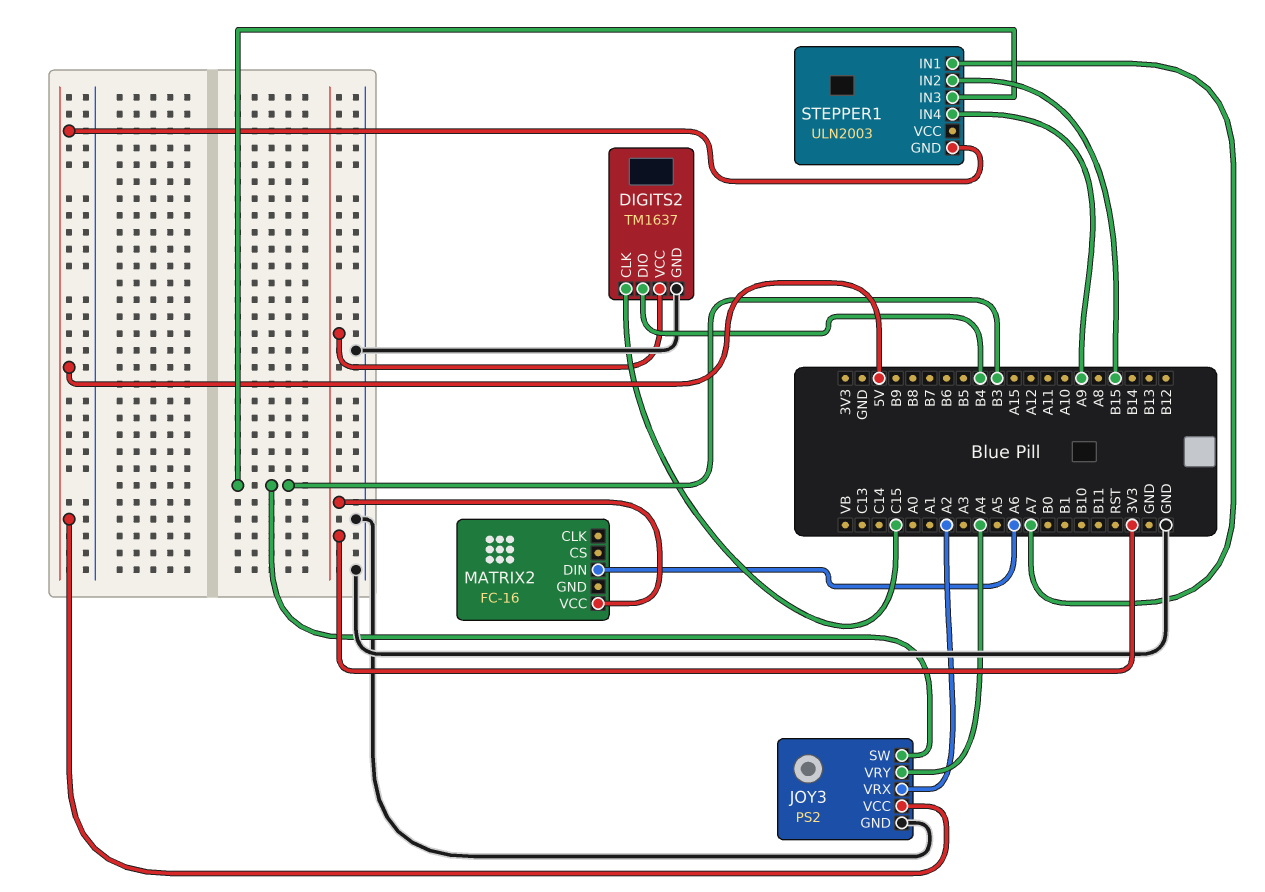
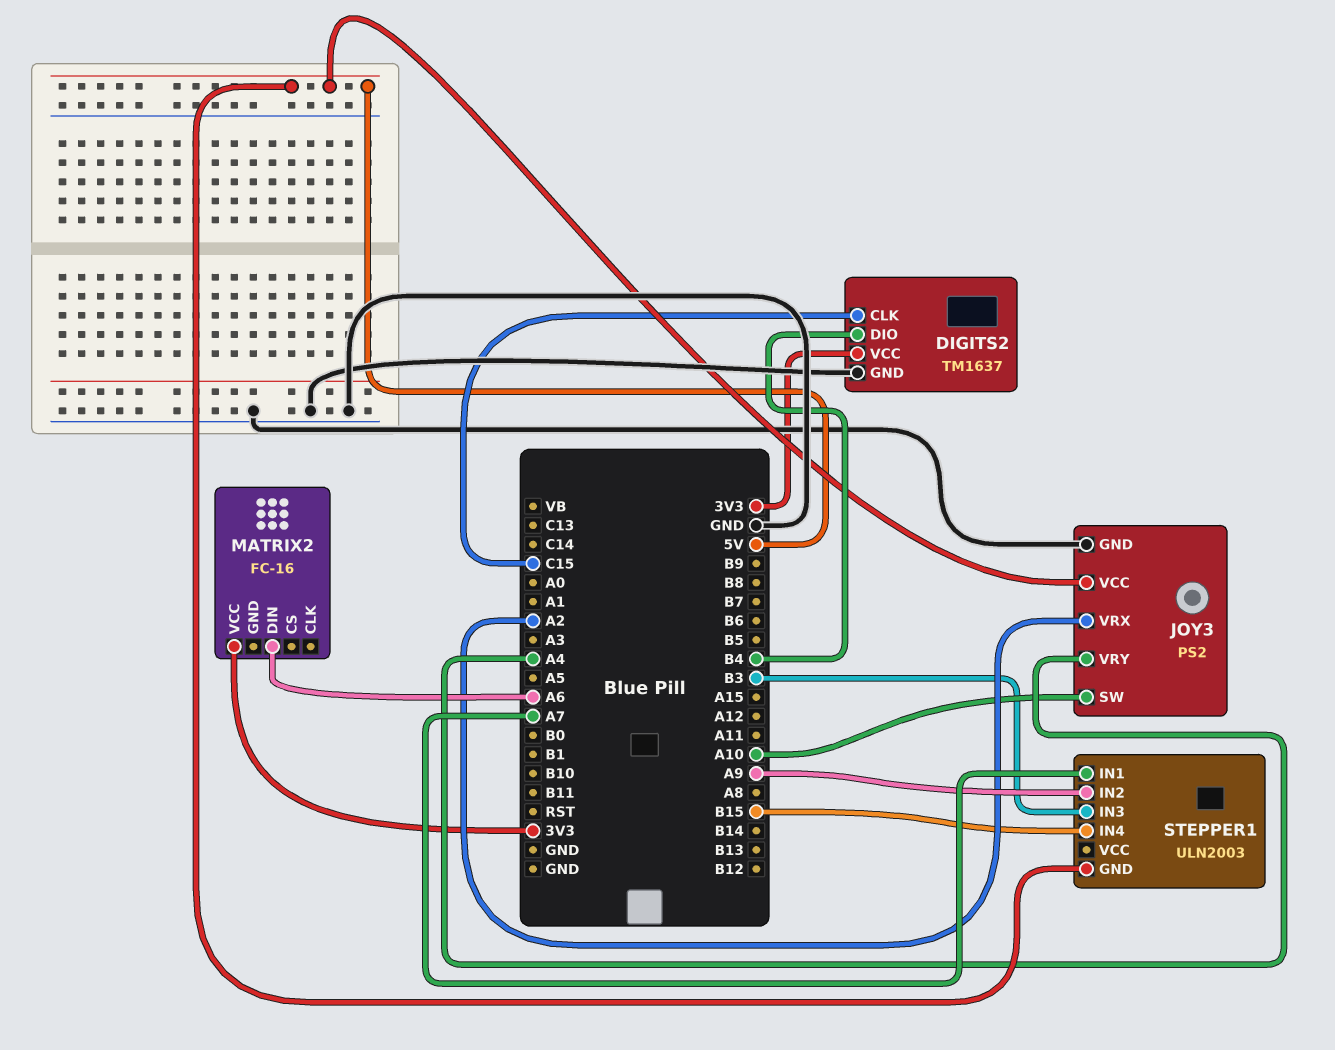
JOY3 pin SW: B3 -> A10
STEPPER1 pin IN2: B15 -> A9
STEPPER1 pin IN4: A9 -> B15

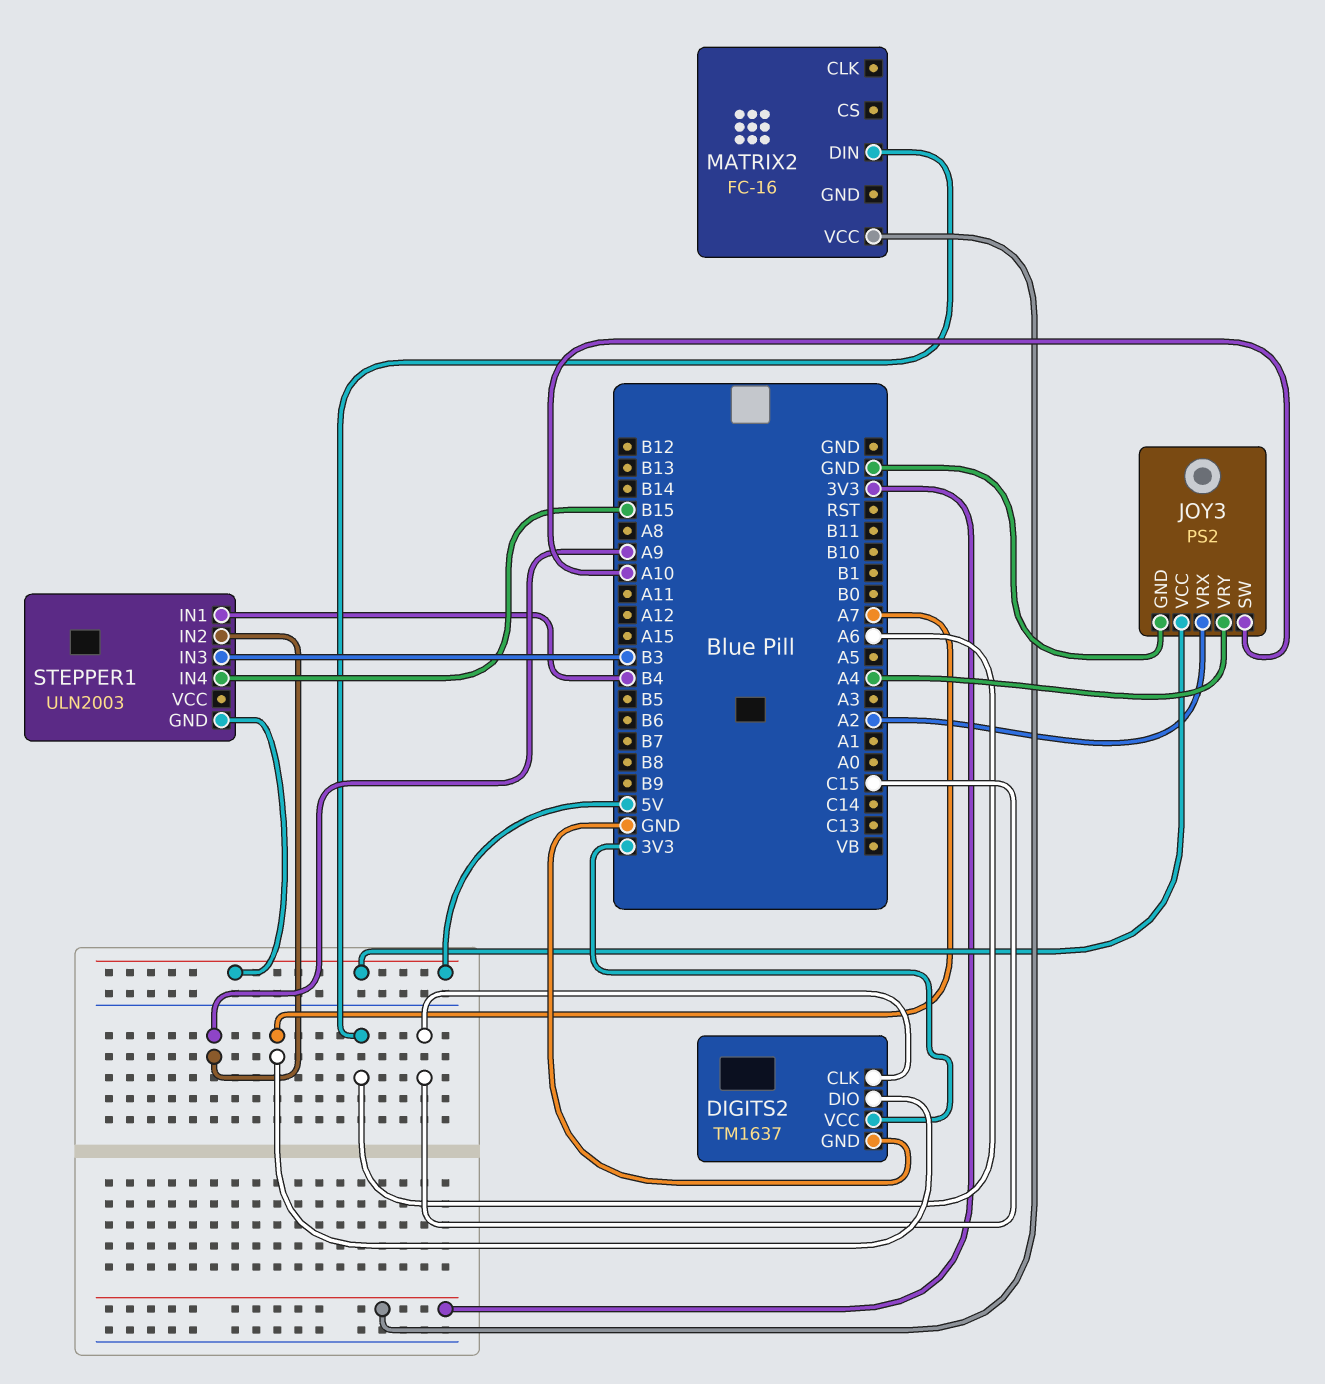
DIGITS2 pin DIO: B4 -> A7
STEPPER1 pin IN1: A7 -> B4

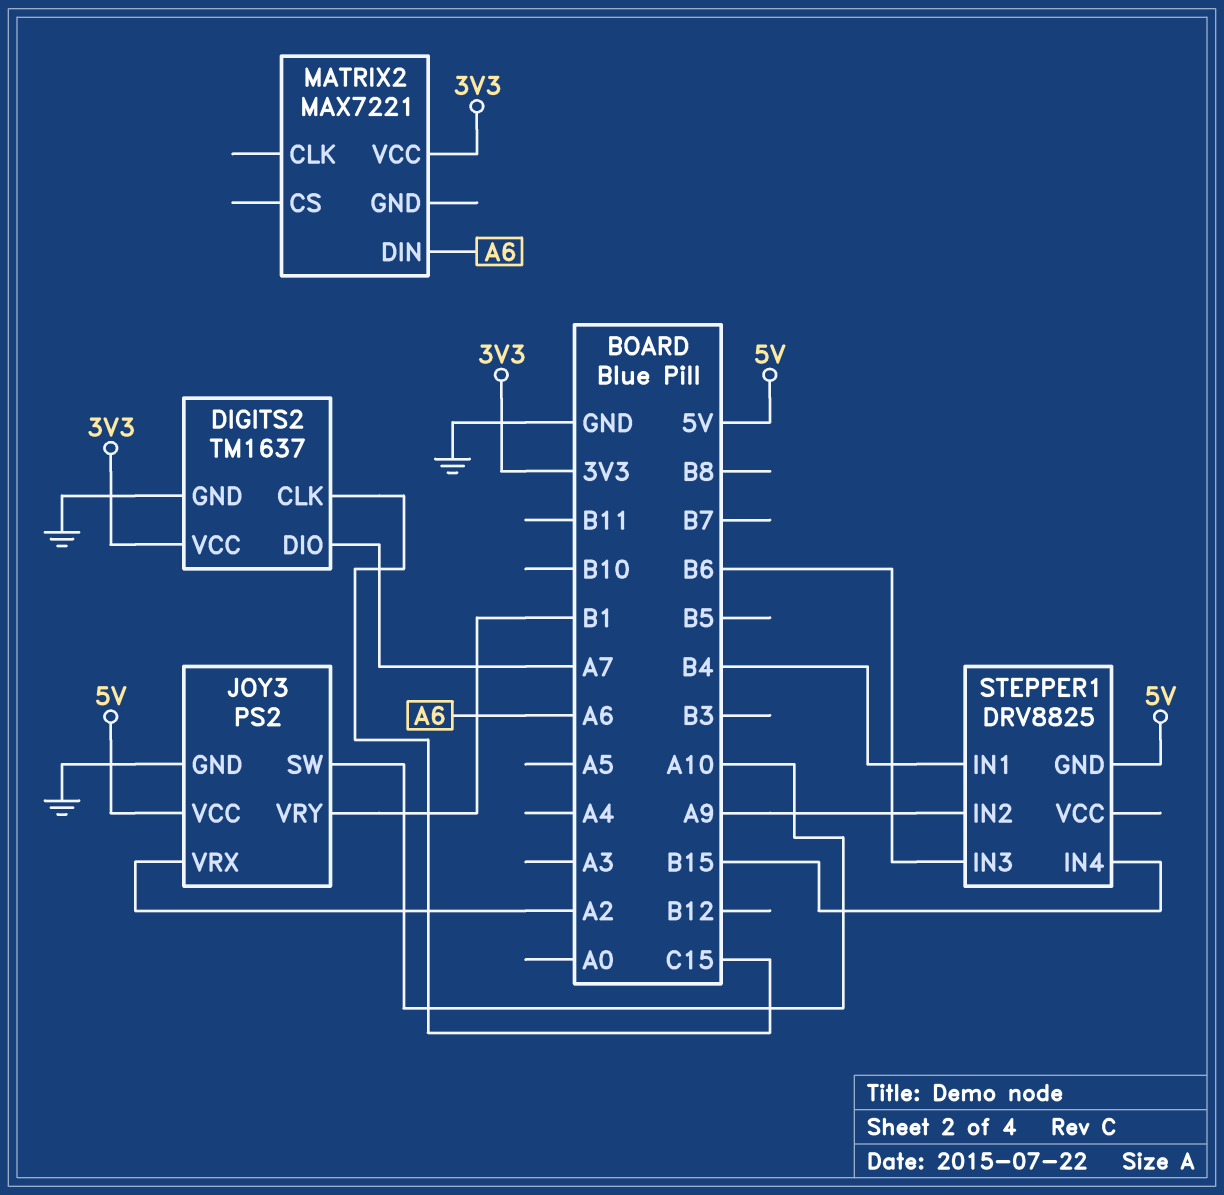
JOY3 pin VRY: A4 -> B1
MATRIX2: FC-16 -> MAX7221
STEPPER1: ULN2003 -> DRV8825
STEPPER1 pin IN3: B3 -> B6

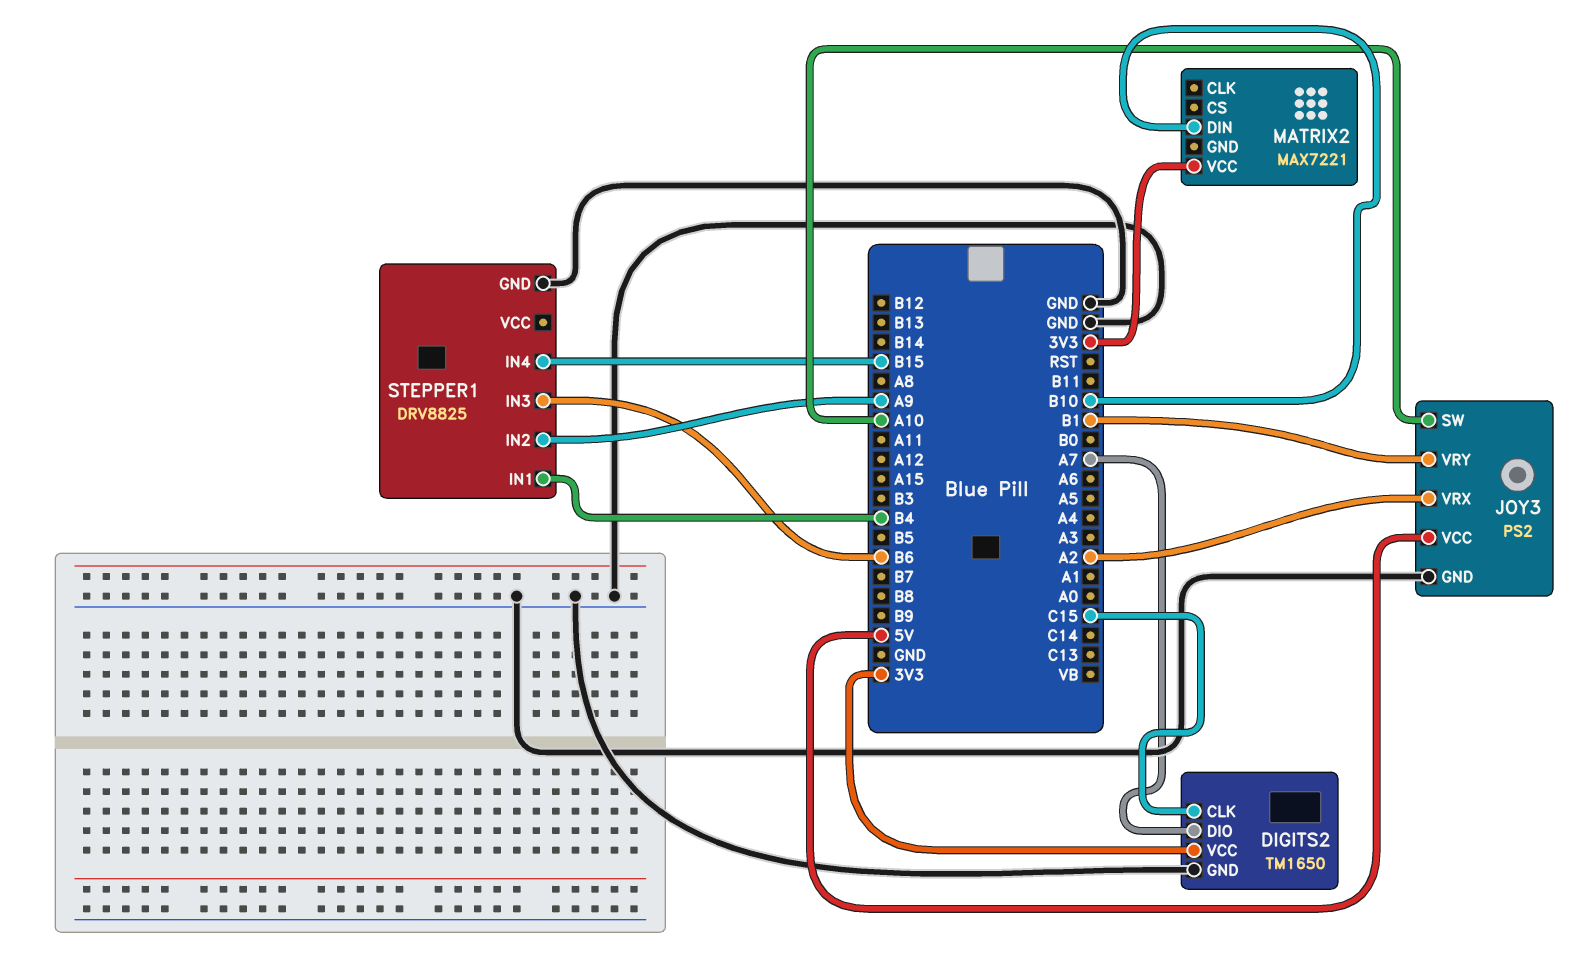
DIGITS2: TM1637 -> TM1650
MATRIX2 pin DIN: A6 -> B10
STEPPER1 pin GND: 5V -> GND

